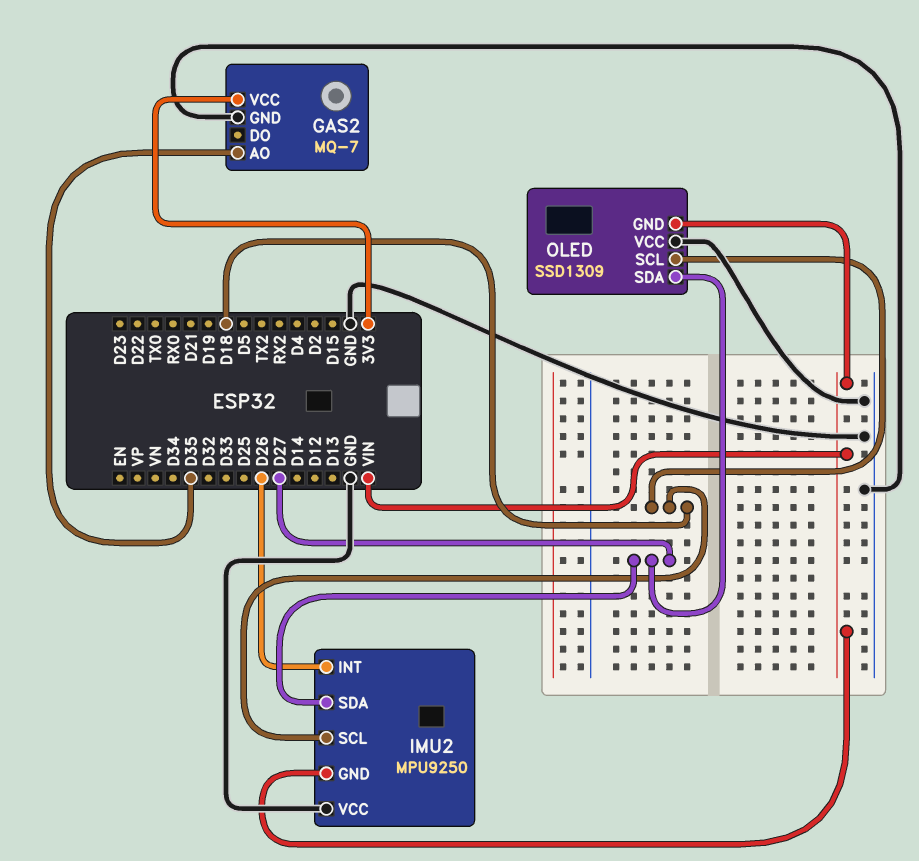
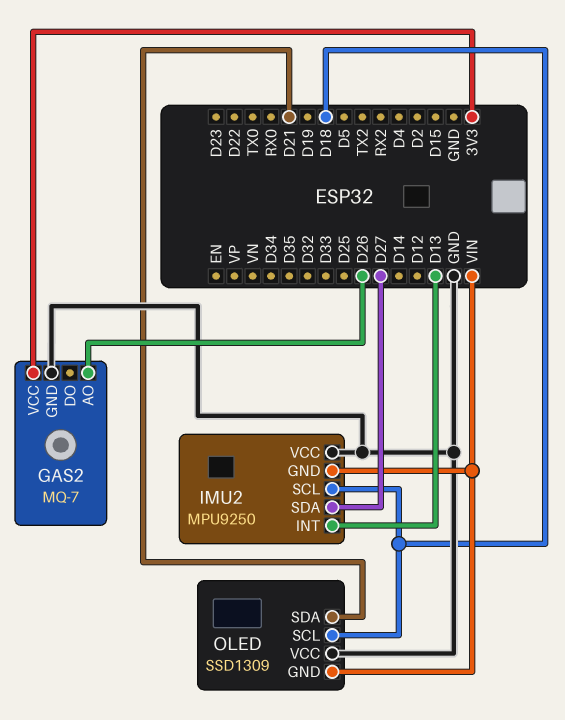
GAS2 pin AO: D35 -> D26
IMU2 pin INT: D26 -> D13
OLED pin SDA: D27 -> D21

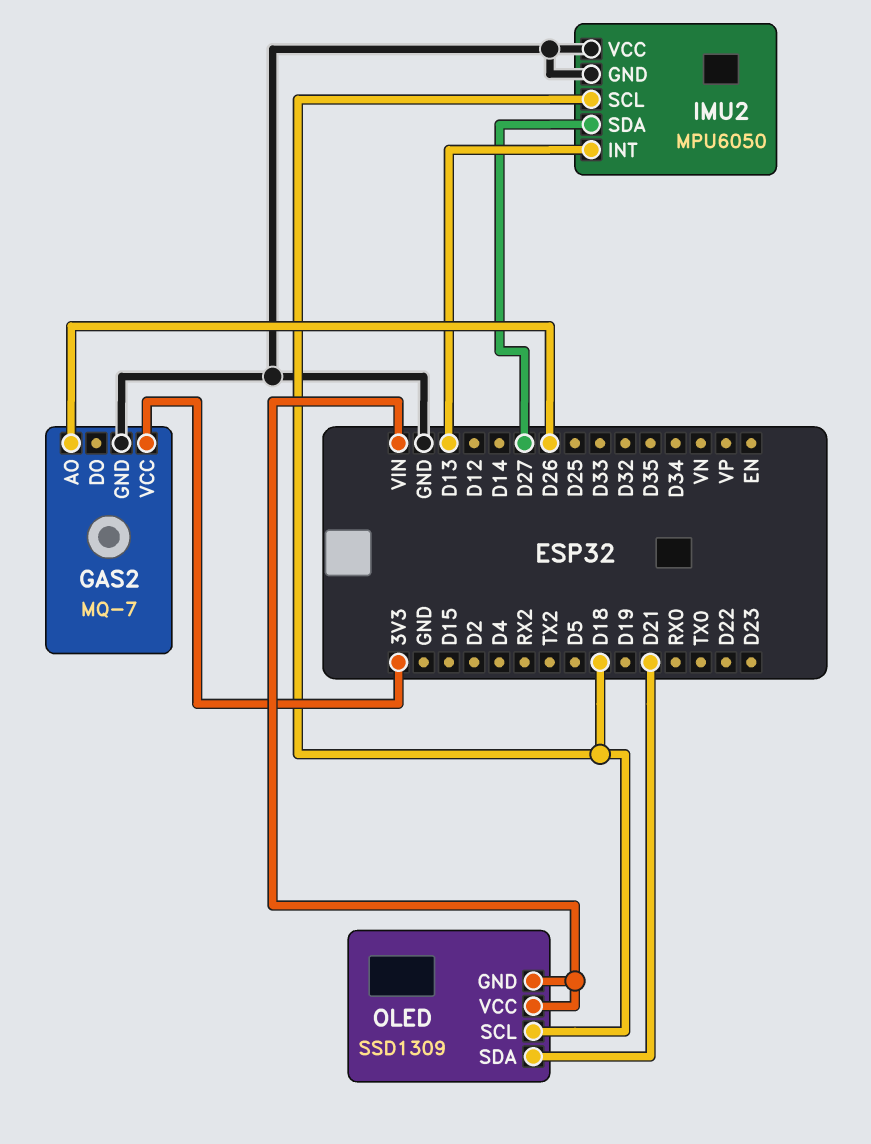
IMU2: MPU9250 -> MPU6050
IMU2 pin GND: VIN -> GND
OLED pin VCC: GND -> VIN

